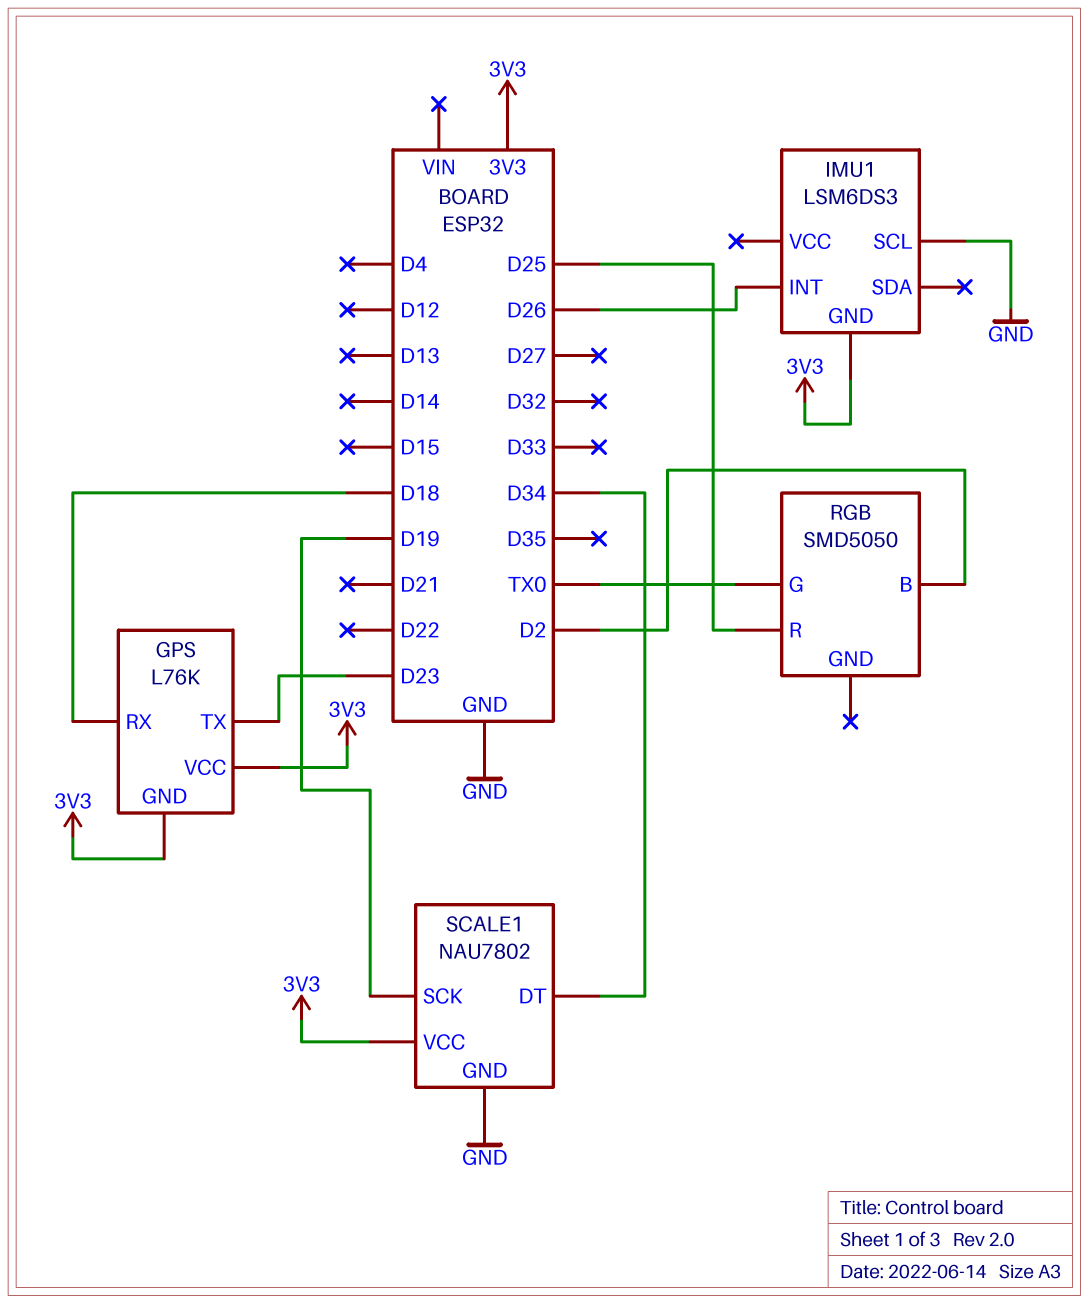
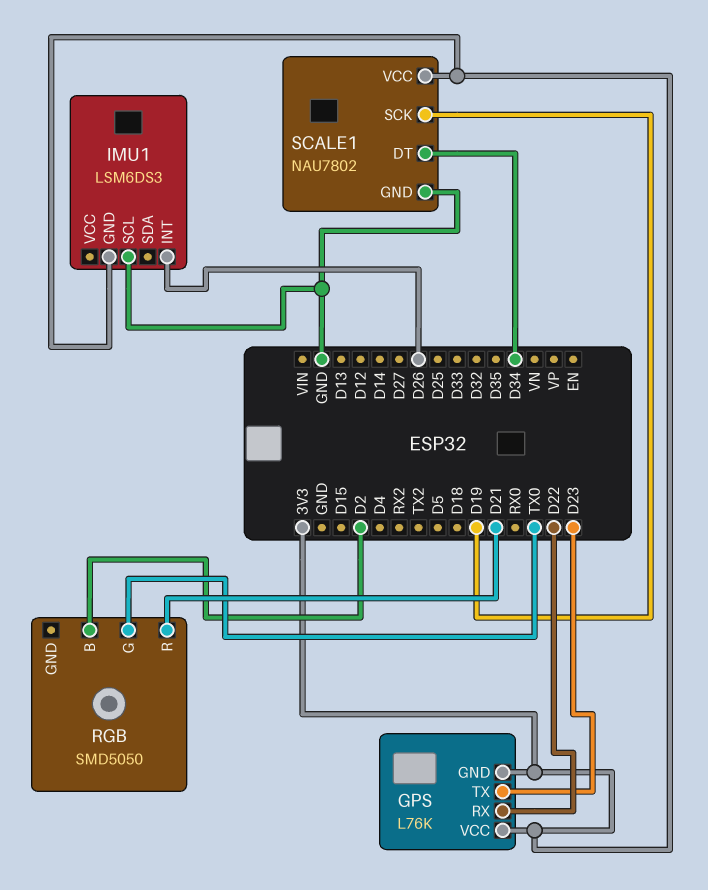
GPS pin RX: D18 -> D22
RGB pin R: D25 -> D21

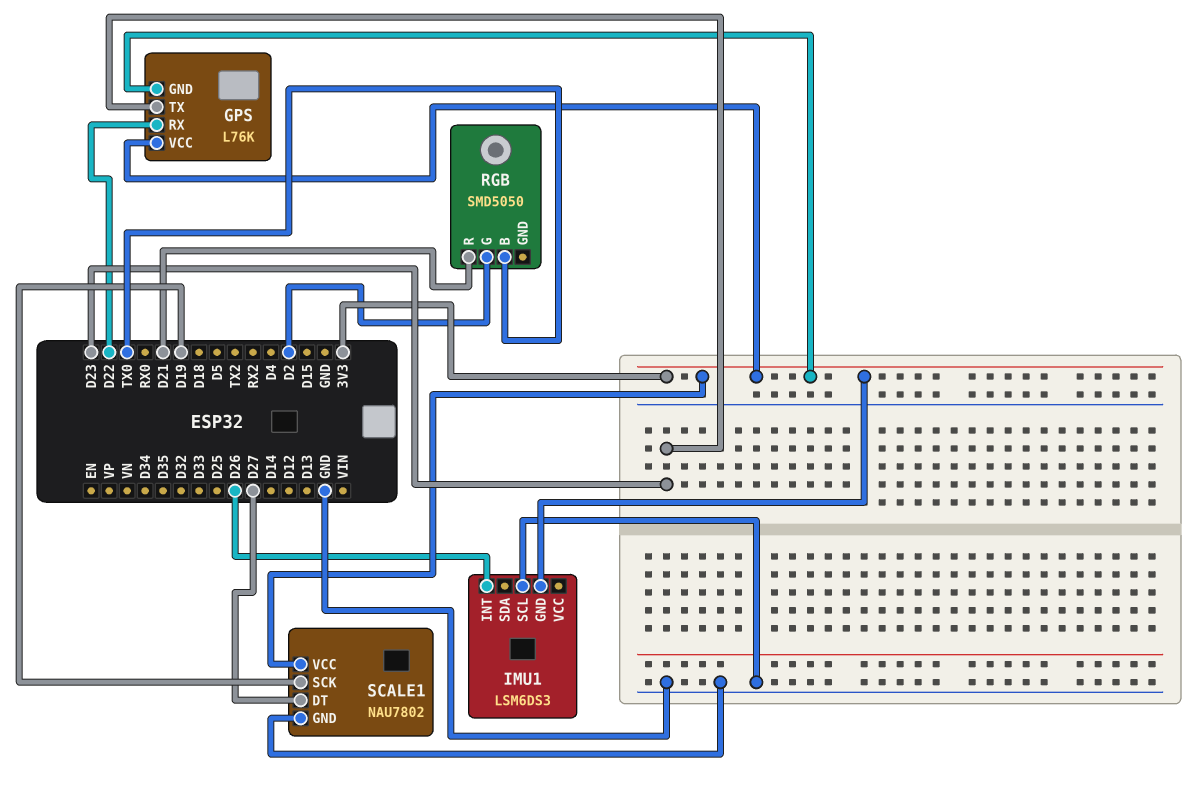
RGB pin B: D2 -> TX0
RGB pin G: TX0 -> D2
SCALE1 pin DT: D34 -> D27

